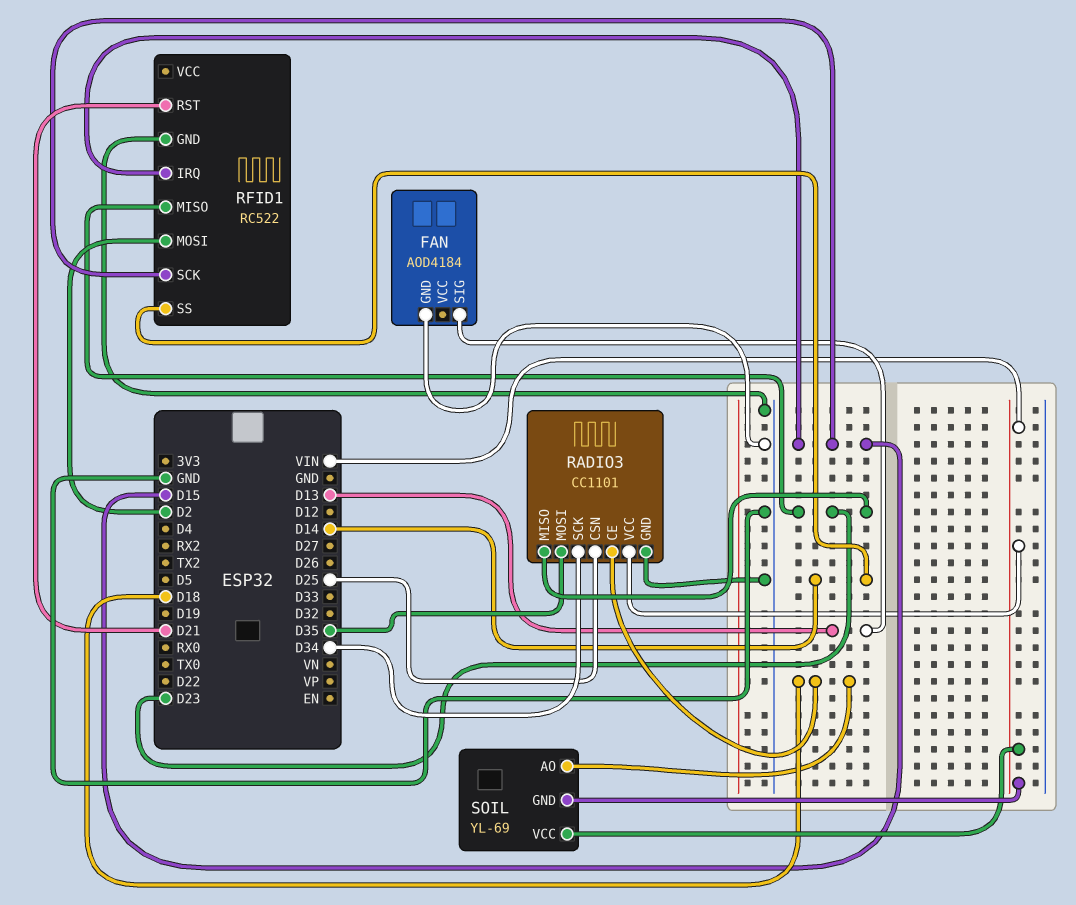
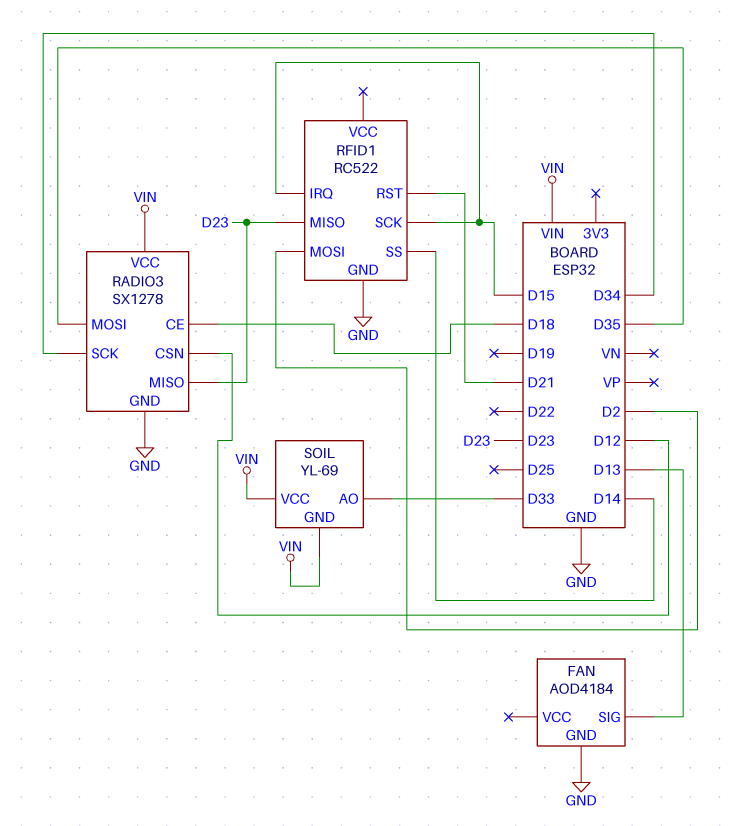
RADIO3: CC1101 -> SX1278
RADIO3 pin CSN: D25 -> D12
SOIL pin AO: D18 -> D33

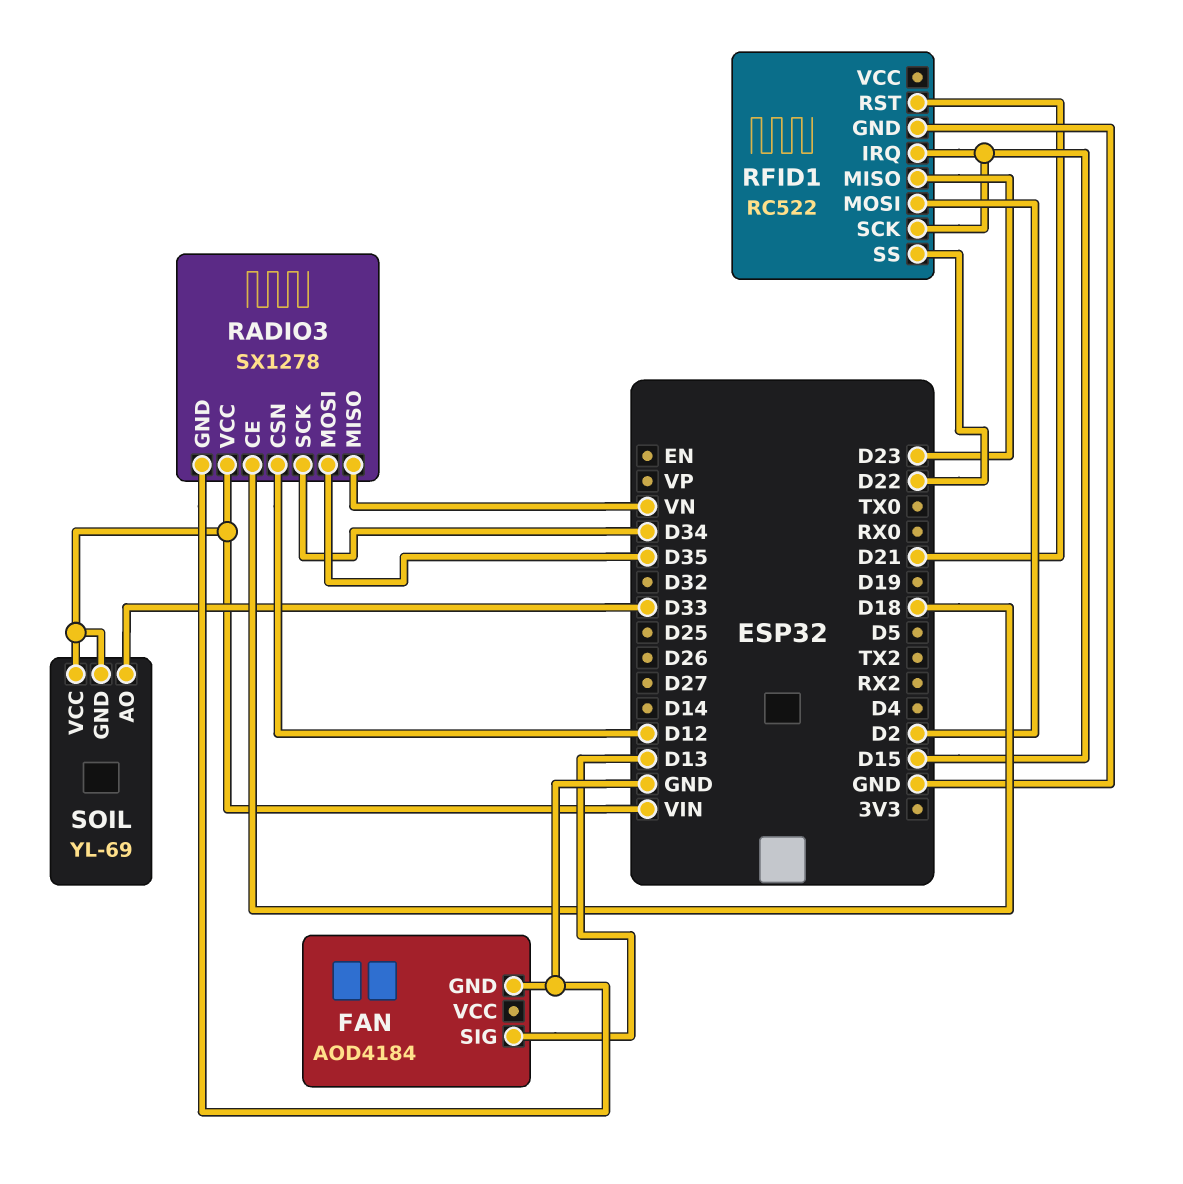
RADIO3 pin MISO: D23 -> VN
RFID1 pin SS: D14 -> D22

